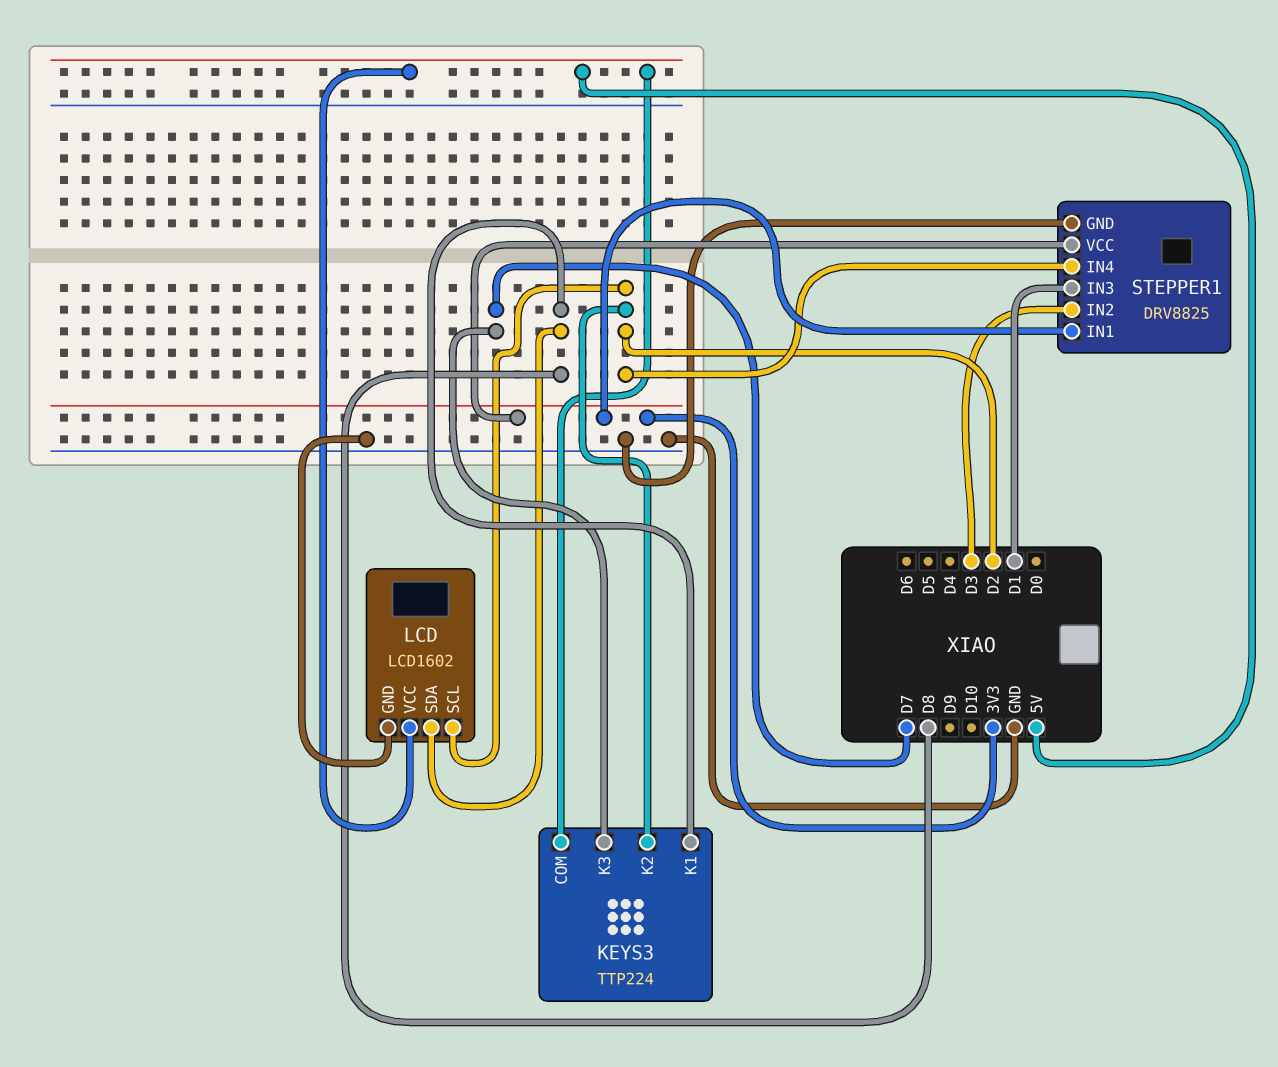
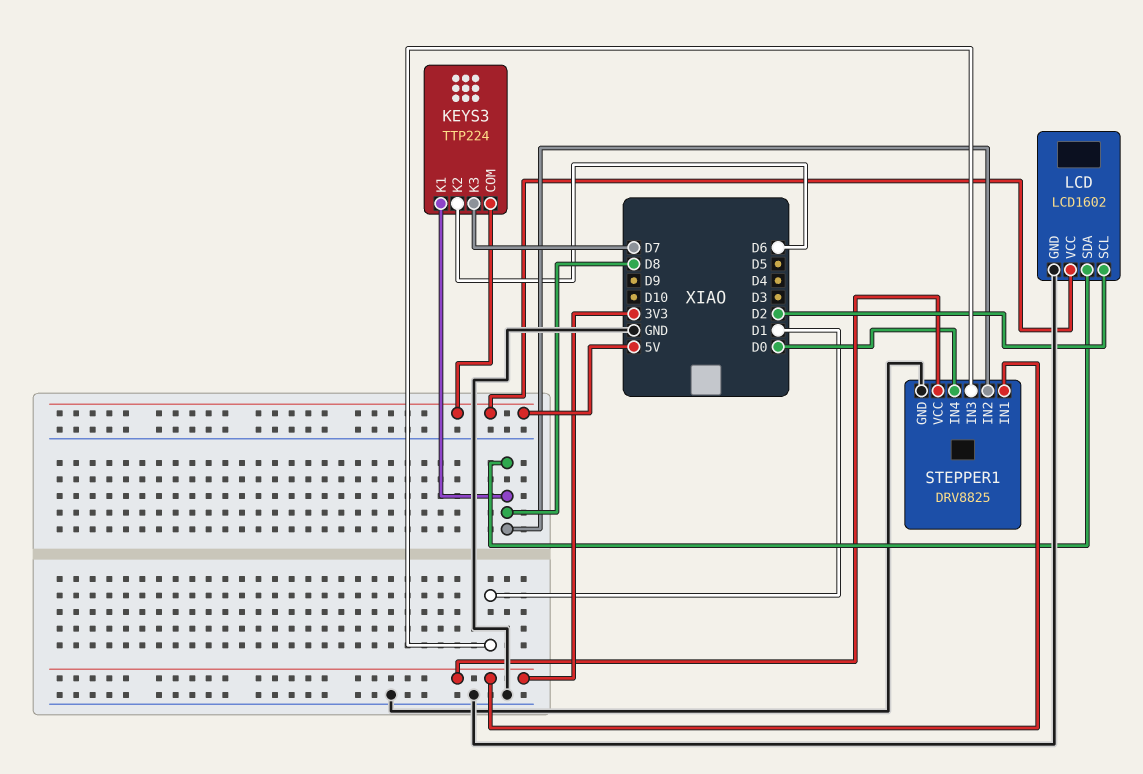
KEYS3 pin K2: D2 -> D6
STEPPER1 pin IN2: D3 -> D8
STEPPER1 pin IN4: D2 -> D0

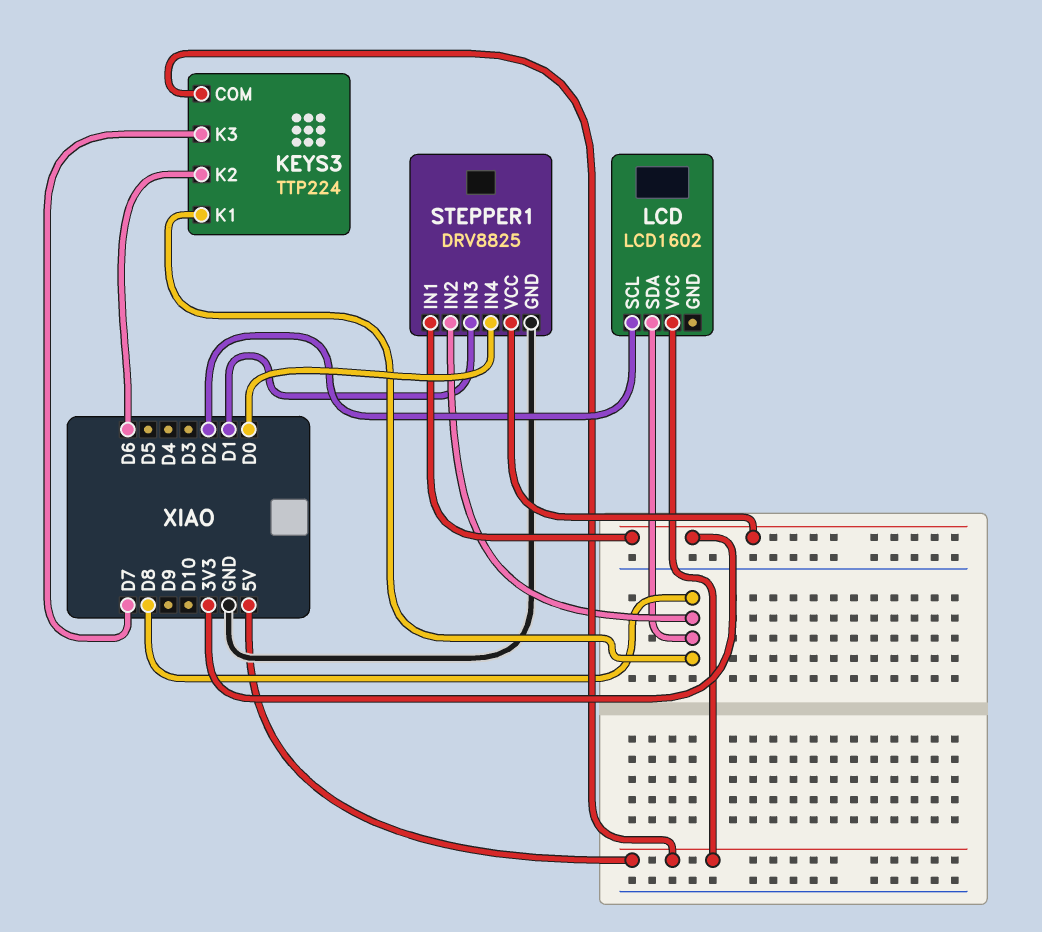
LCD pin GND: GND -> none

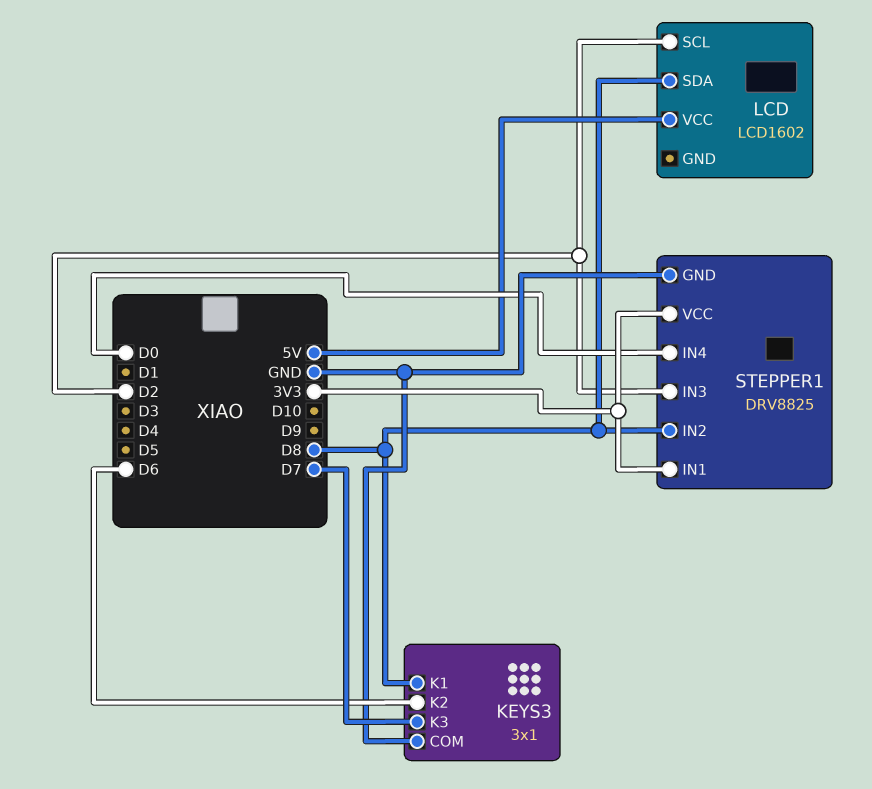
KEYS3: TTP224 -> 3x1
KEYS3 pin COM: 5V -> GND
STEPPER1 pin IN3: D1 -> D2

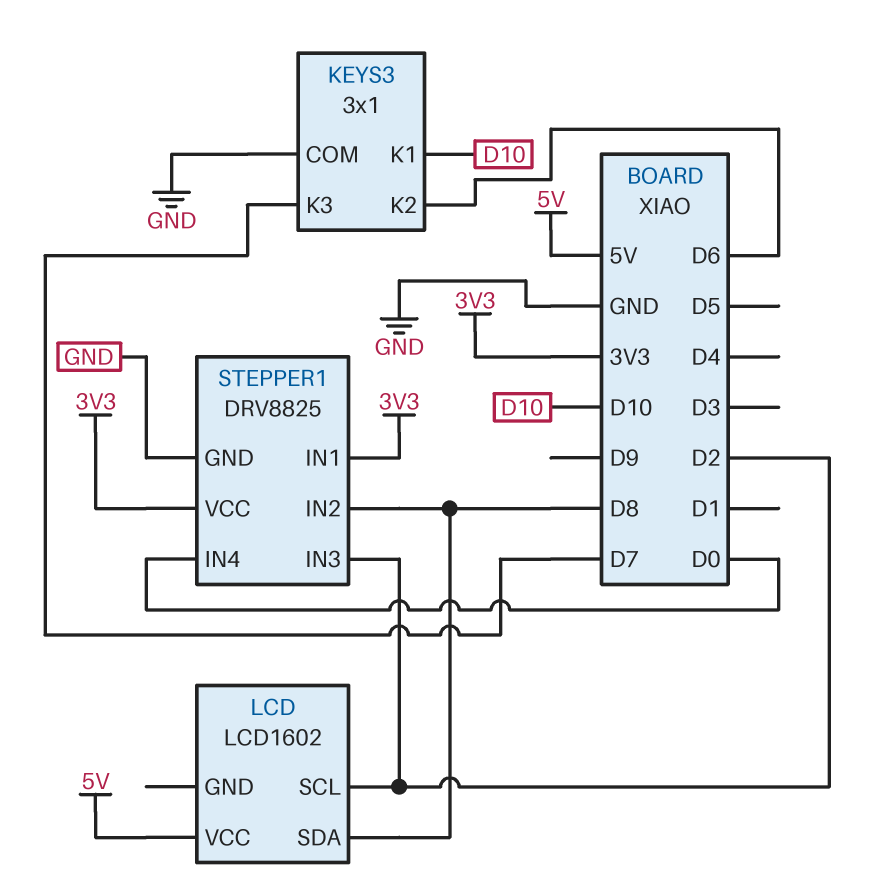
KEYS3 pin K1: D8 -> D10

